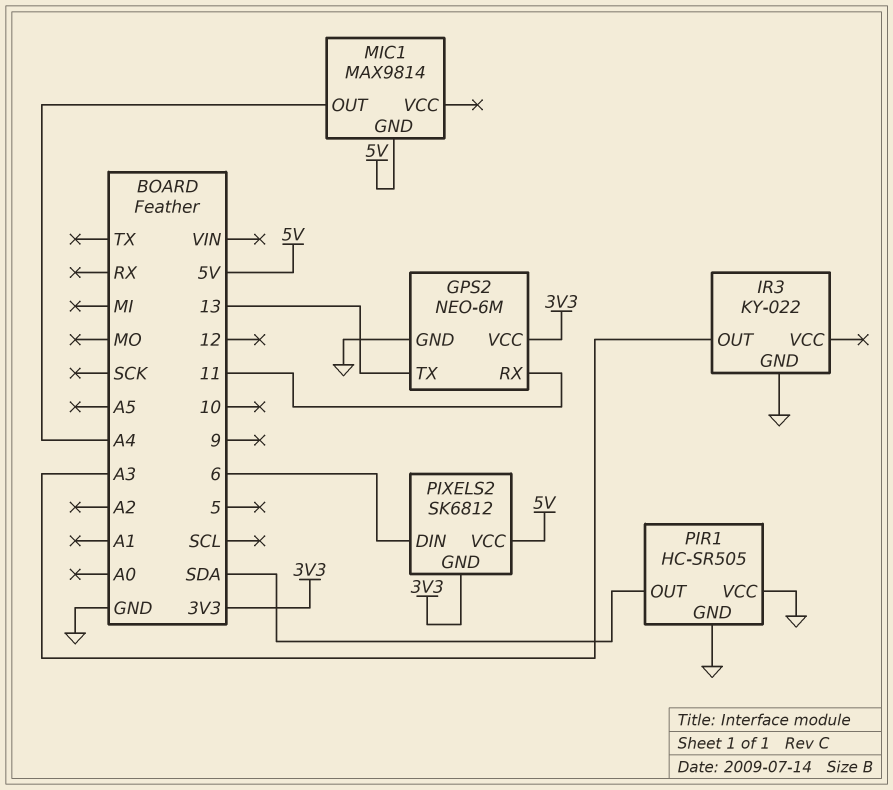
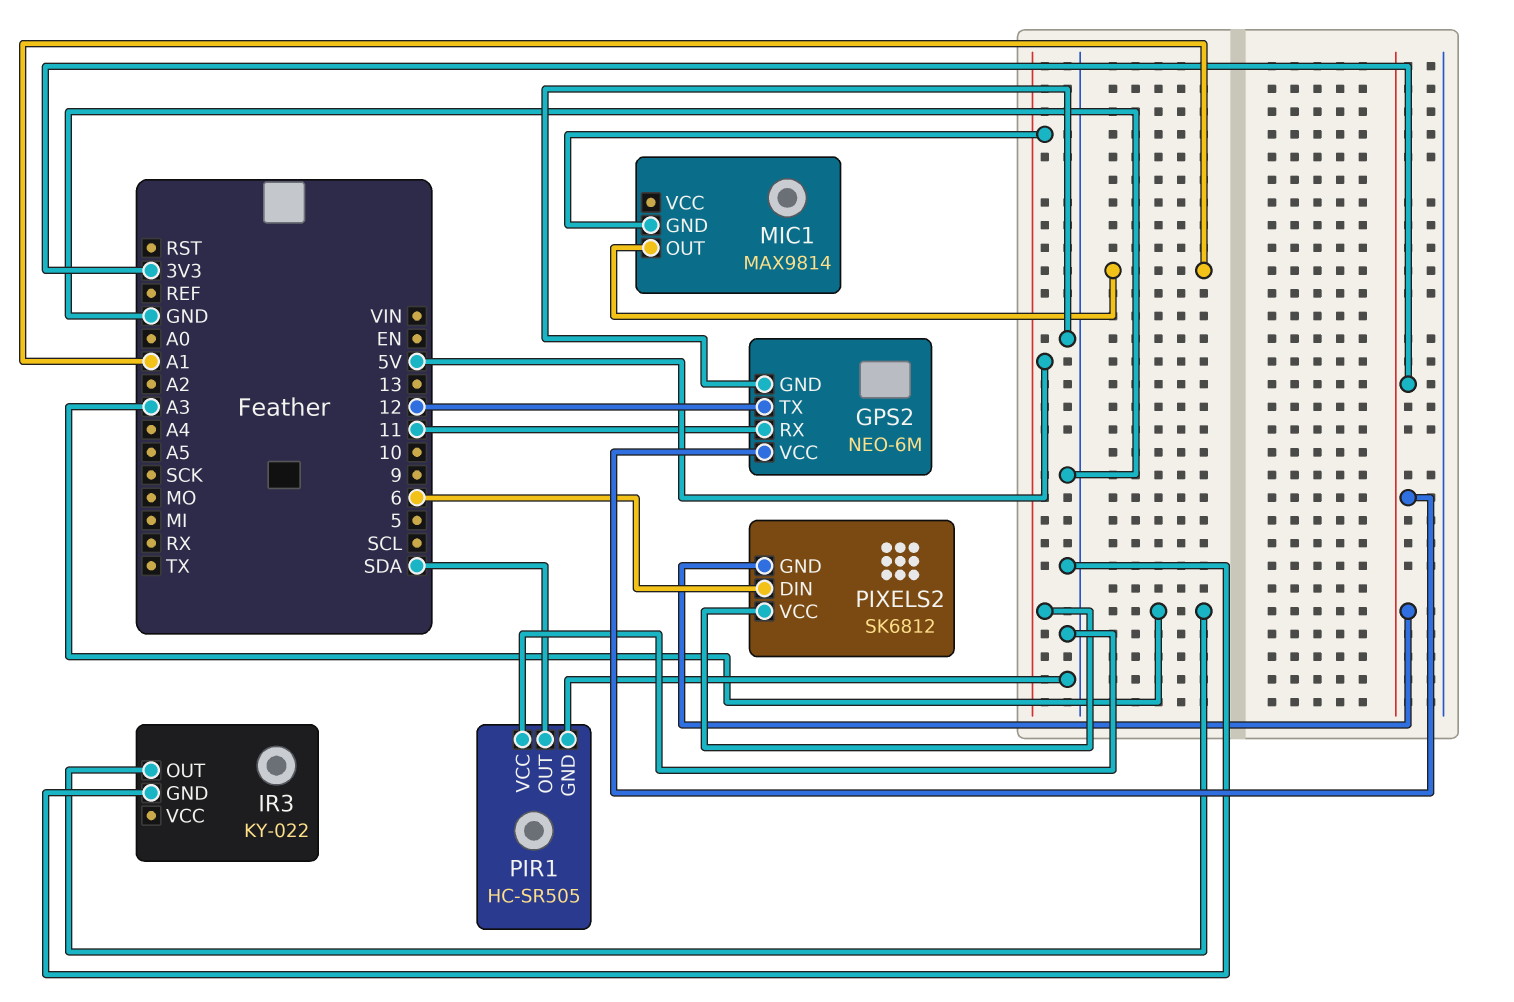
GPS2 pin TX: 13 -> 12
MIC1 pin OUT: A4 -> A1

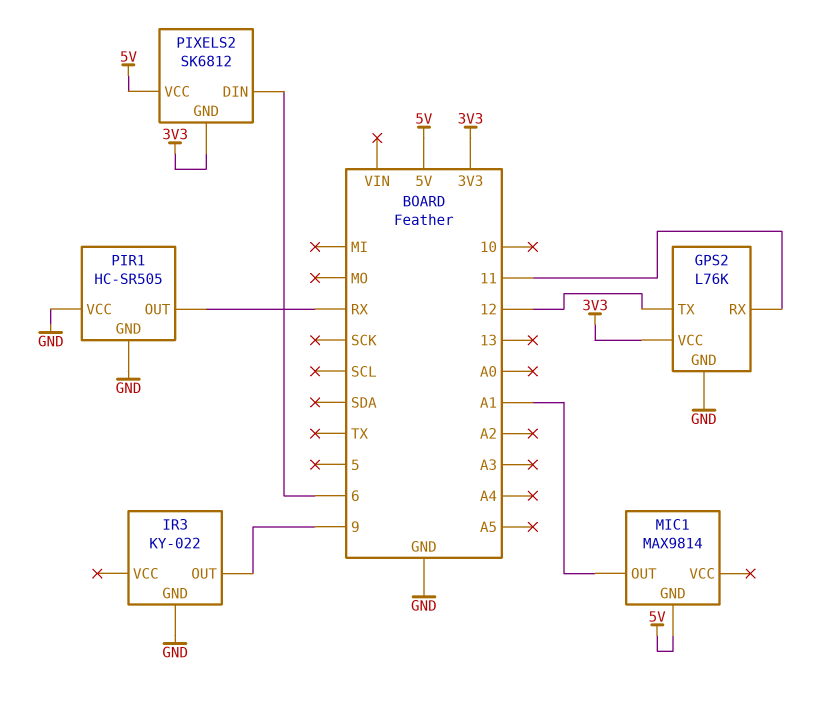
GPS2: NEO-6M -> L76K
IR3 pin OUT: A3 -> 9
PIR1 pin OUT: SDA -> RX

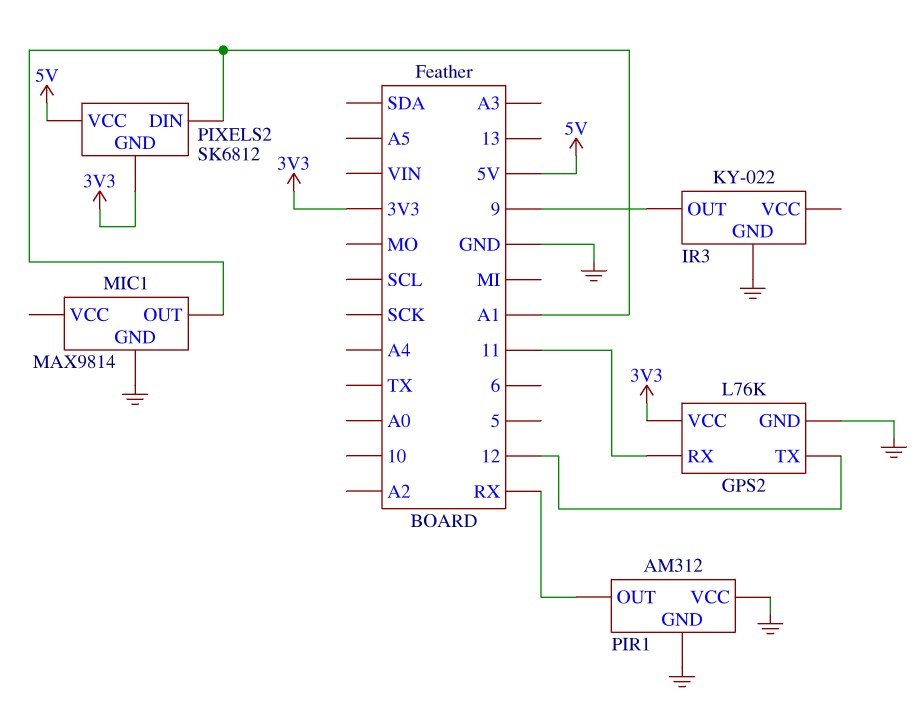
MIC1 pin GND: 5V -> GND
PIR1: HC-SR505 -> AM312
PIXELS2 pin DIN: 6 -> A1

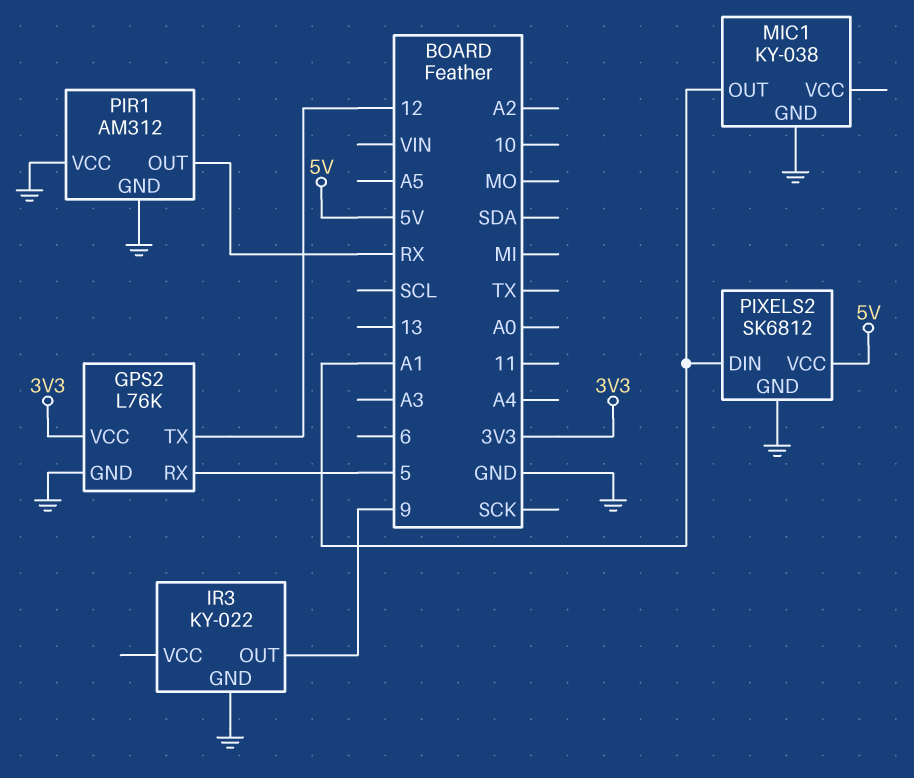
GPS2 pin RX: 11 -> 5
MIC1: MAX9814 -> KY-038
PIXELS2 pin GND: 3V3 -> GND

